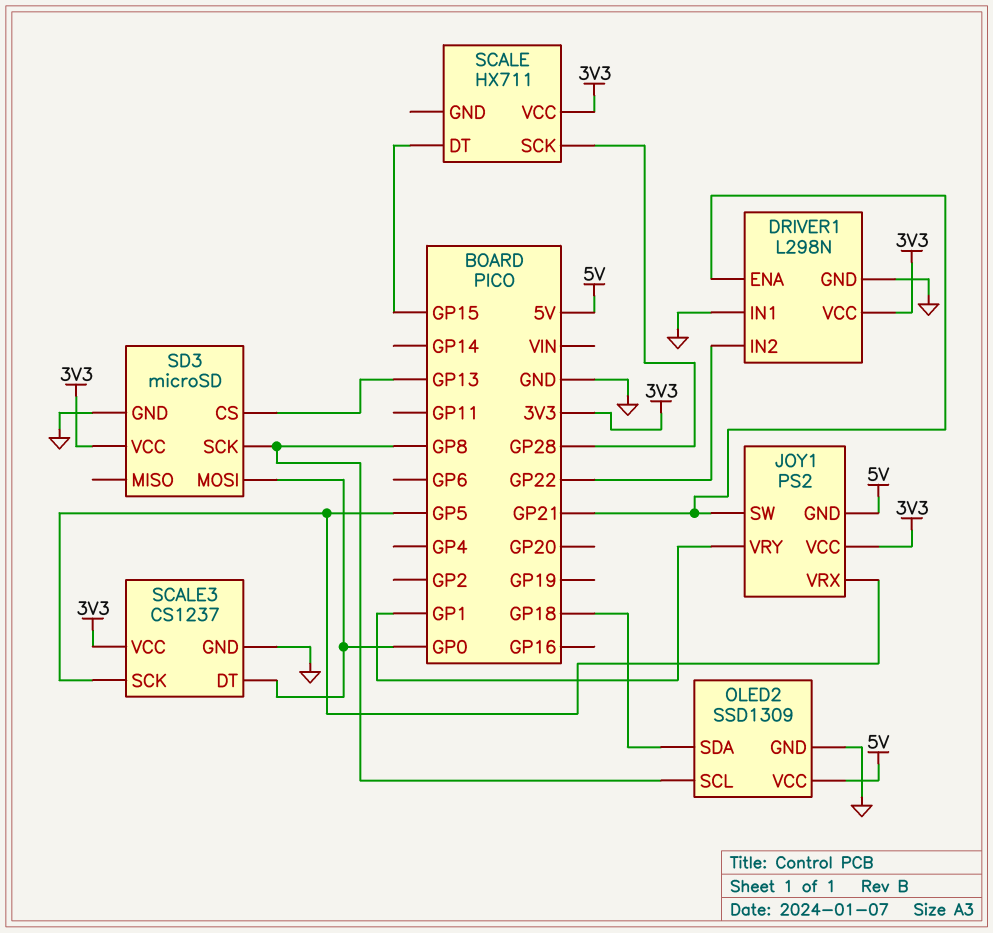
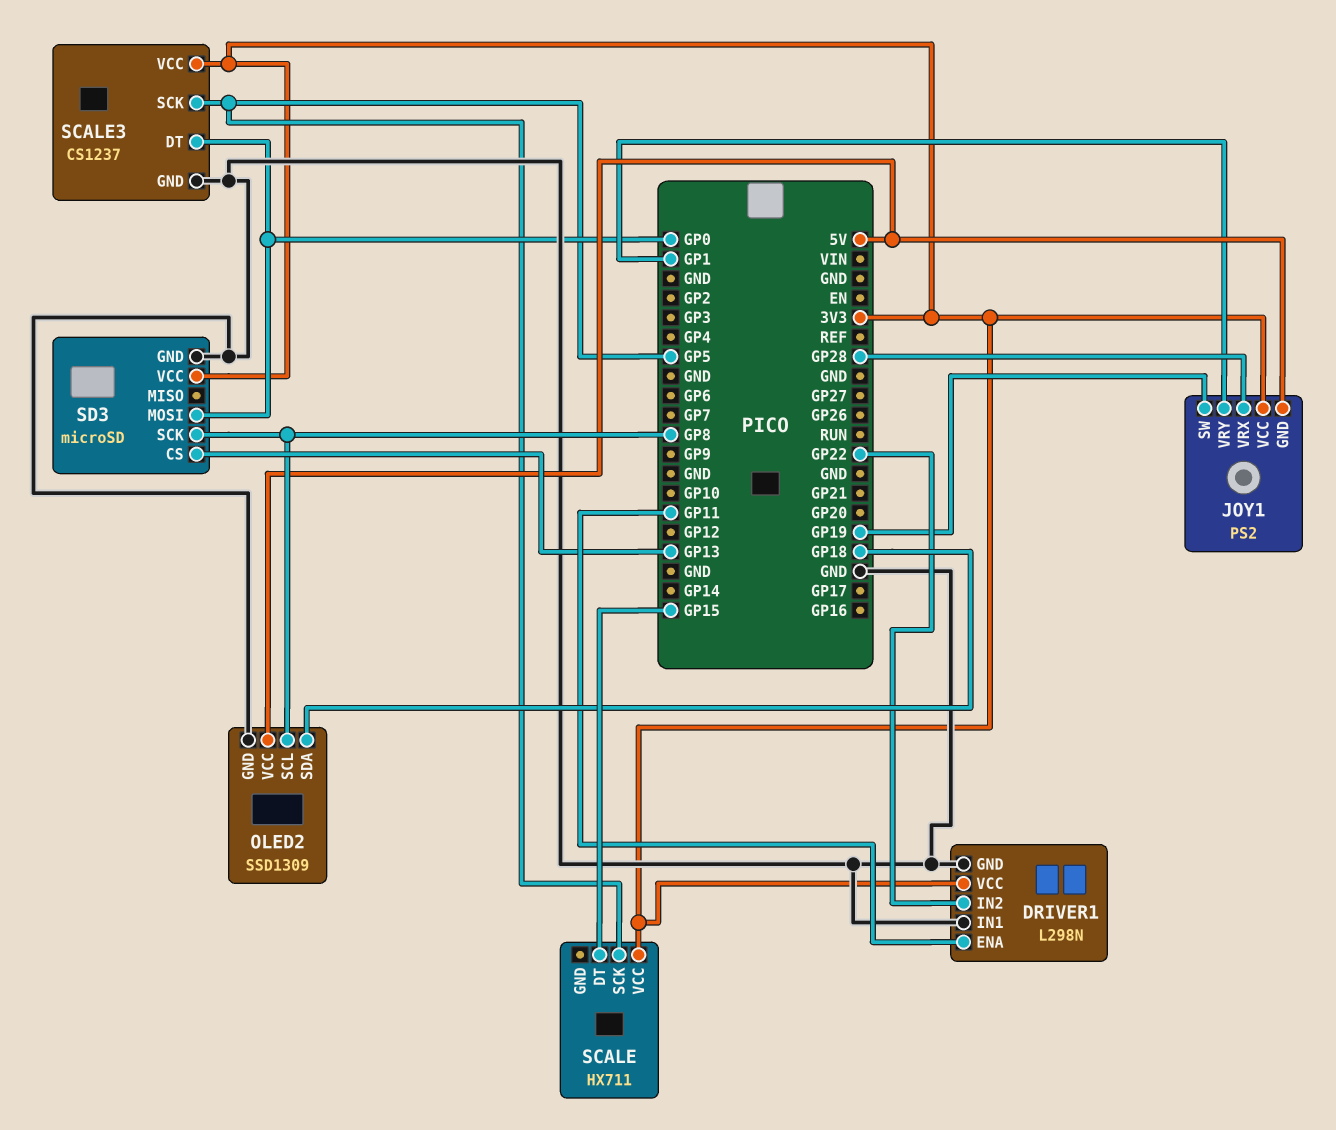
DRIVER1 pin ENA: GP21 -> GP11
JOY1 pin SW: GP21 -> GP19
JOY1 pin VRX: GP5 -> GP28
SCALE pin SCK: GP28 -> GP5

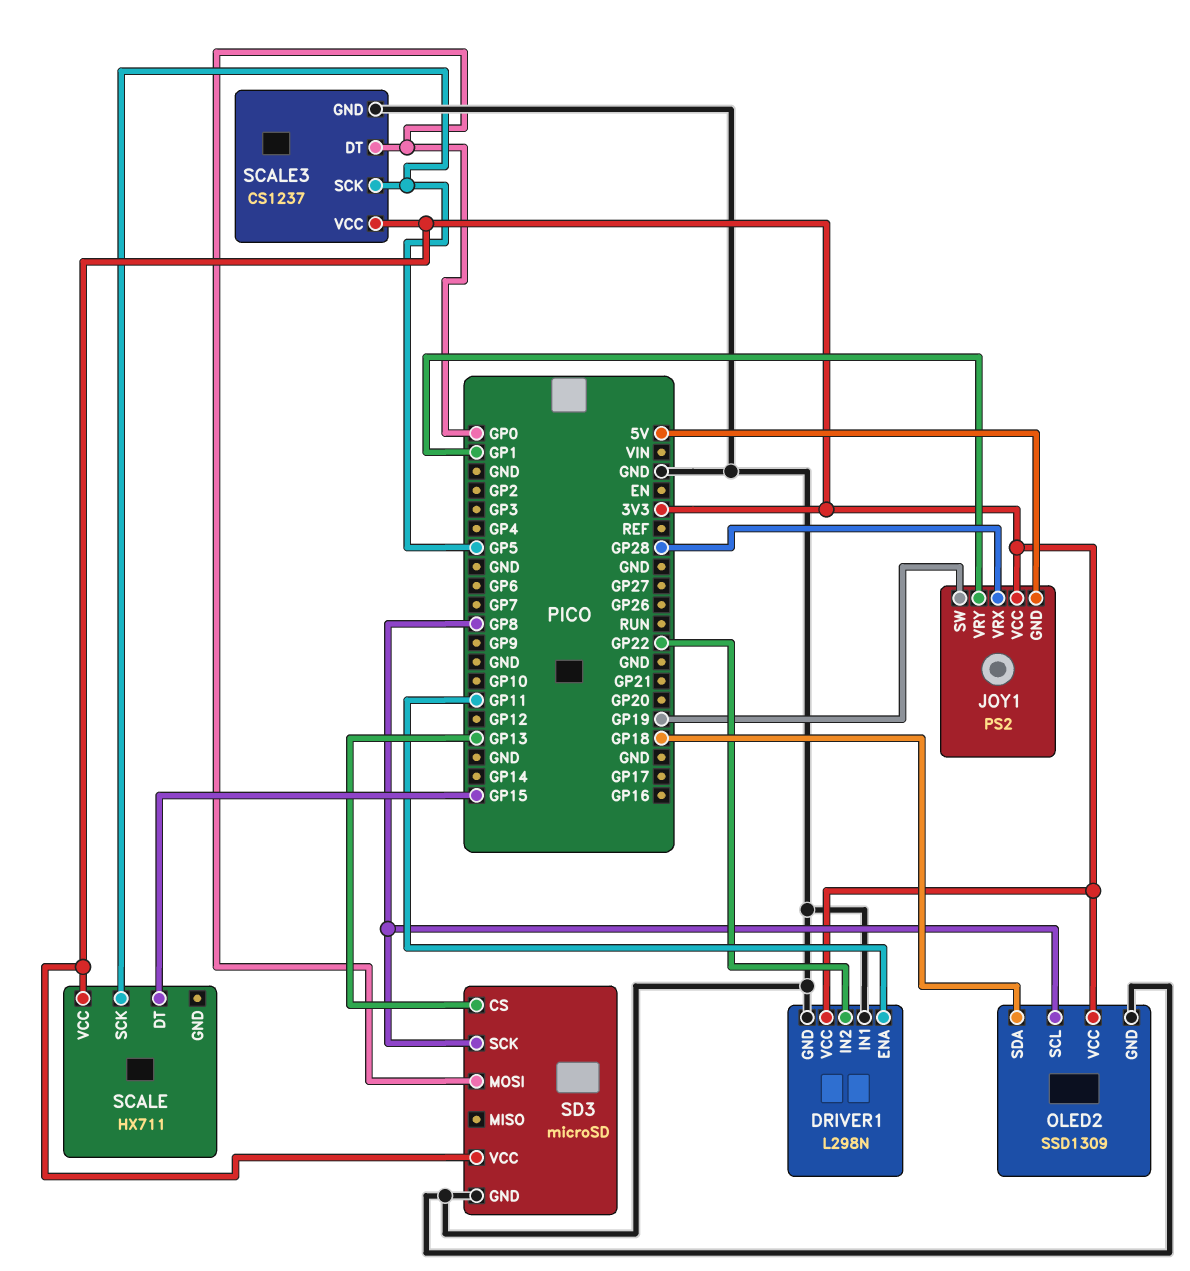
OLED2 pin VCC: 5V -> 3V3

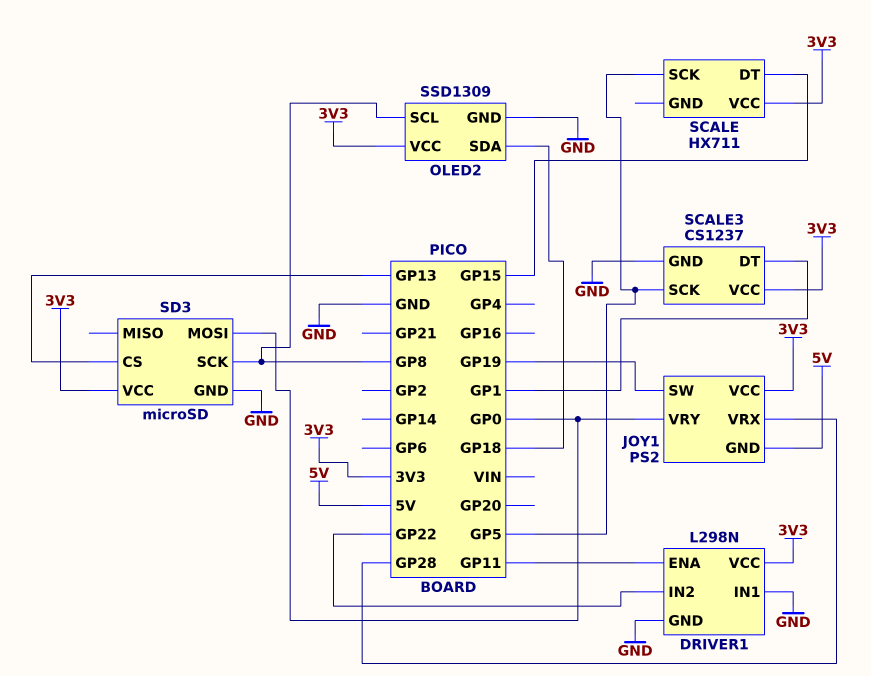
JOY1 pin VRY: GP1 -> GP0
SCALE3 pin DT: GP0 -> GP1

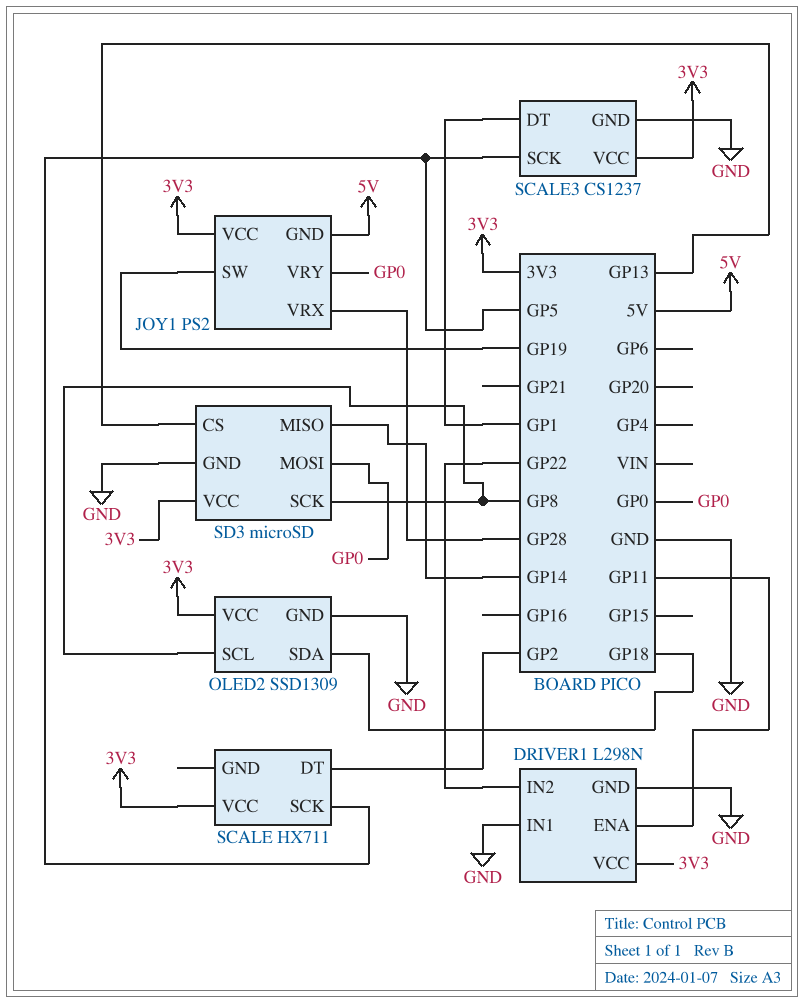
SCALE pin DT: GP15 -> GP2
SD3 pin MISO: none -> GP14

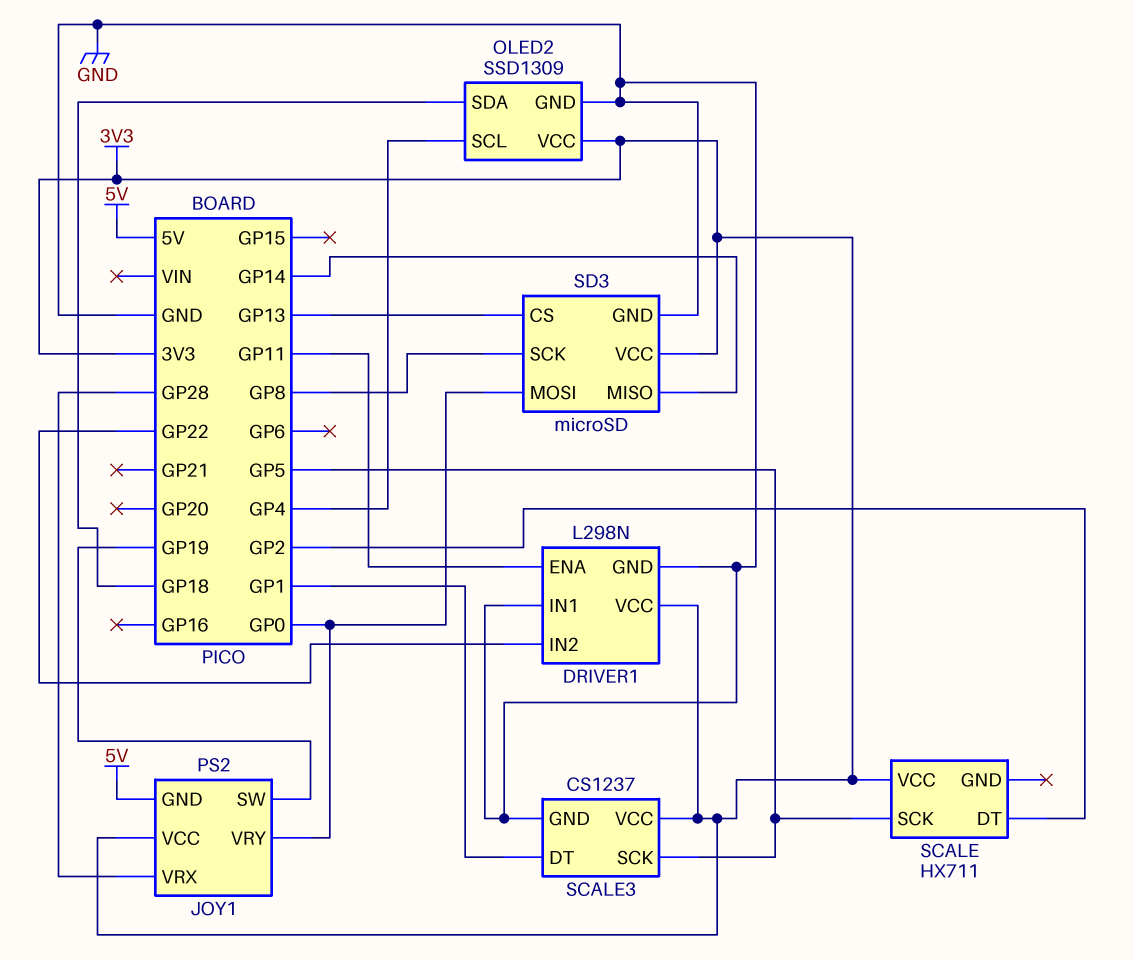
OLED2 pin SCL: GP8 -> GP4

